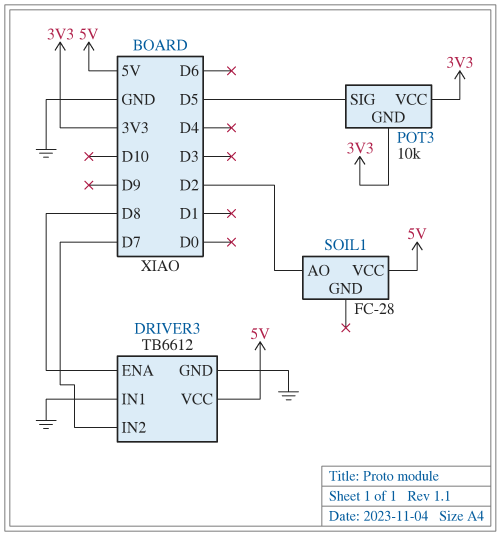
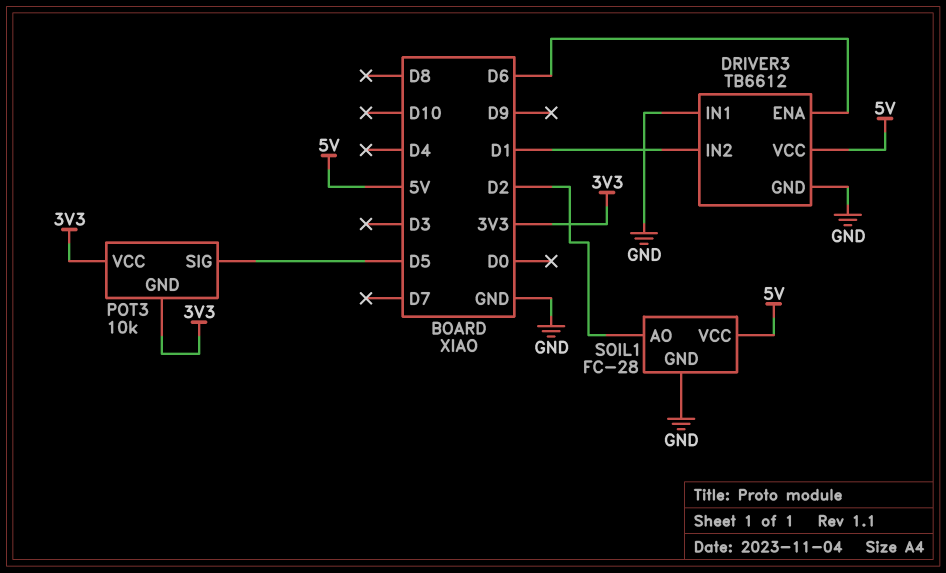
DRIVER3 pin ENA: D8 -> D6
DRIVER3 pin IN2: D7 -> D1
SOIL1 pin GND: none -> GND

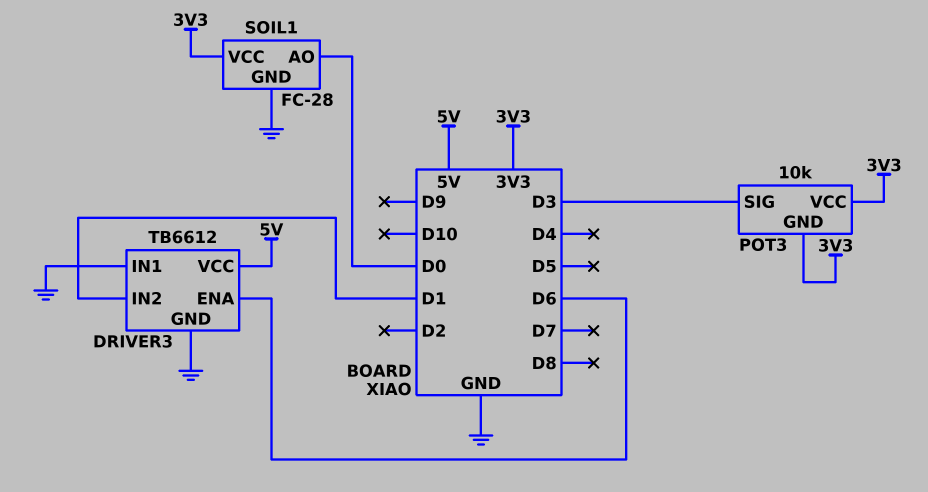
POT3 pin SIG: D5 -> D3
SOIL1 pin AO: D2 -> D0
SOIL1 pin VCC: 5V -> 3V3

